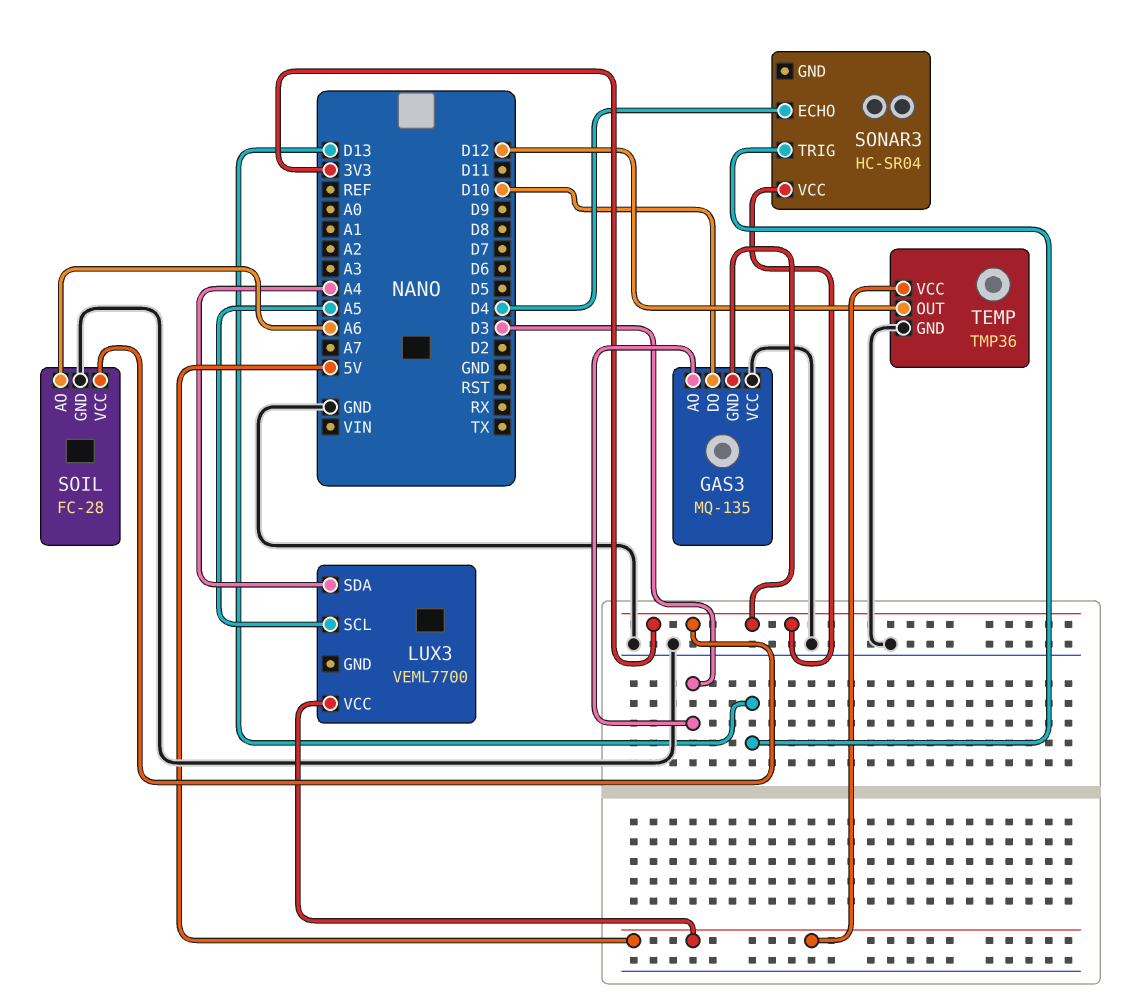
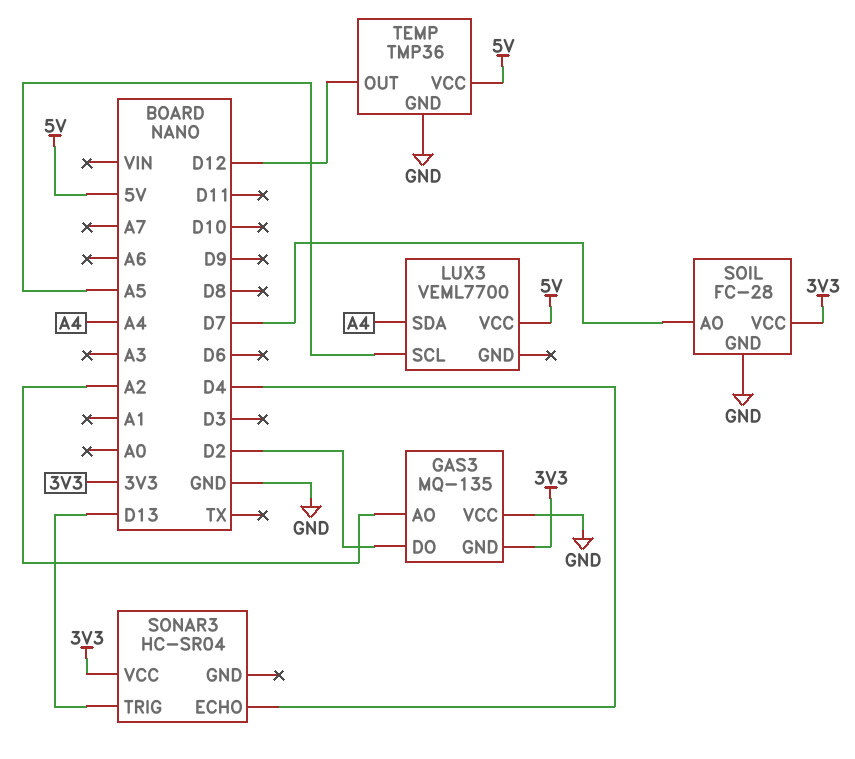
GAS3 pin AO: D3 -> A2
GAS3 pin DO: D10 -> D2
SOIL pin AO: A6 -> D7

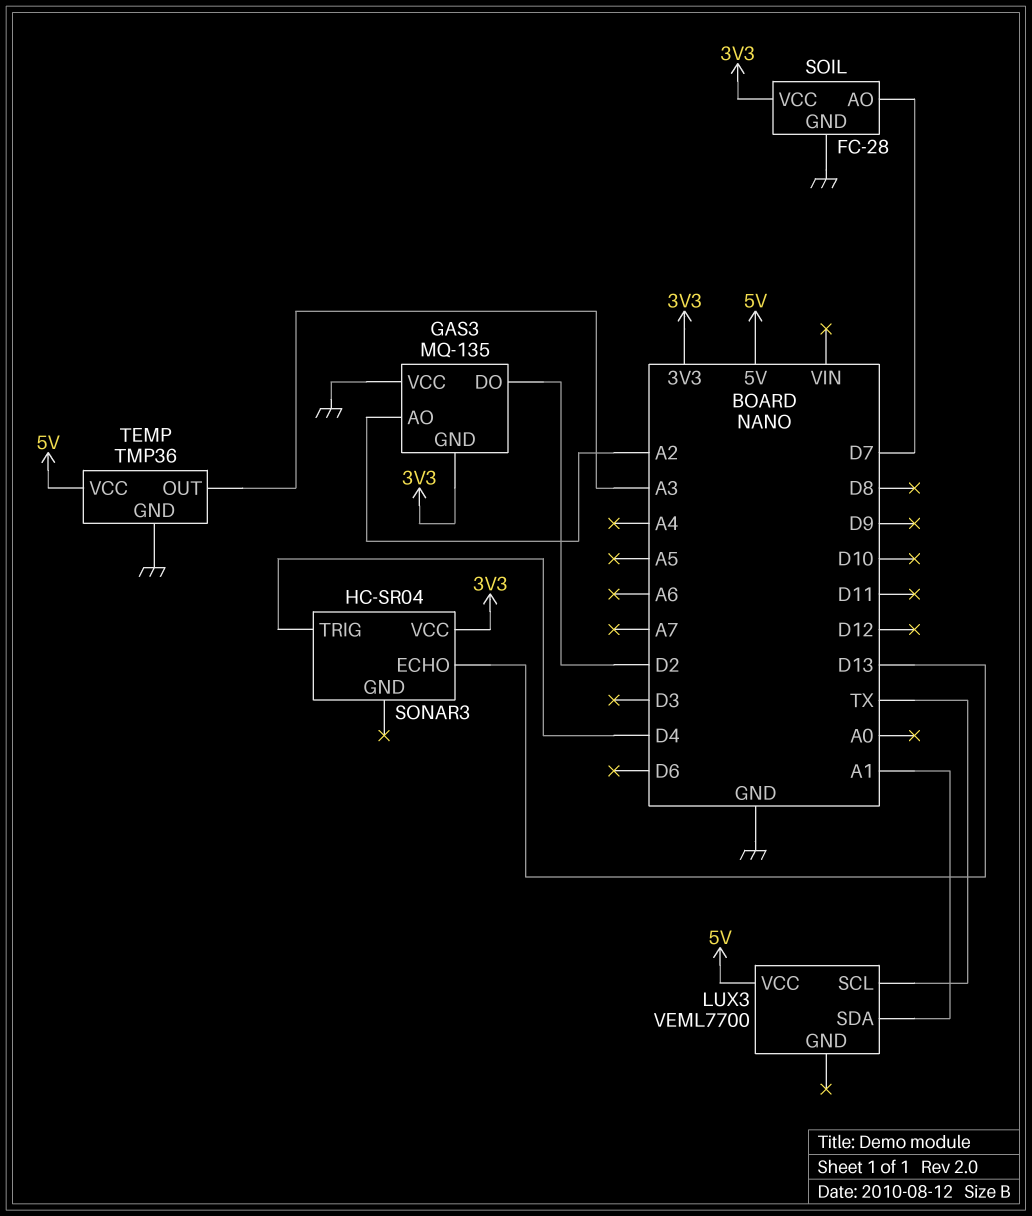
LUX3 pin SCL: A5 -> TX
LUX3 pin SDA: A4 -> A1
SONAR3 pin ECHO: D4 -> D13
SONAR3 pin TRIG: D13 -> D4
TEMP pin OUT: D12 -> A3

